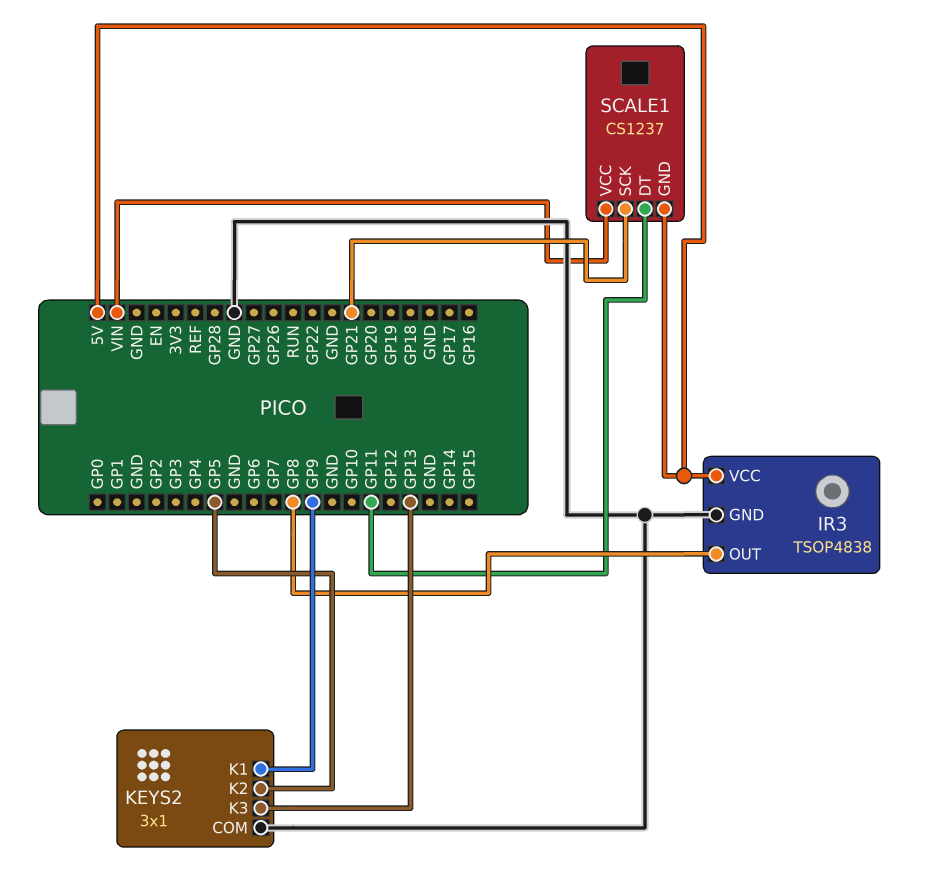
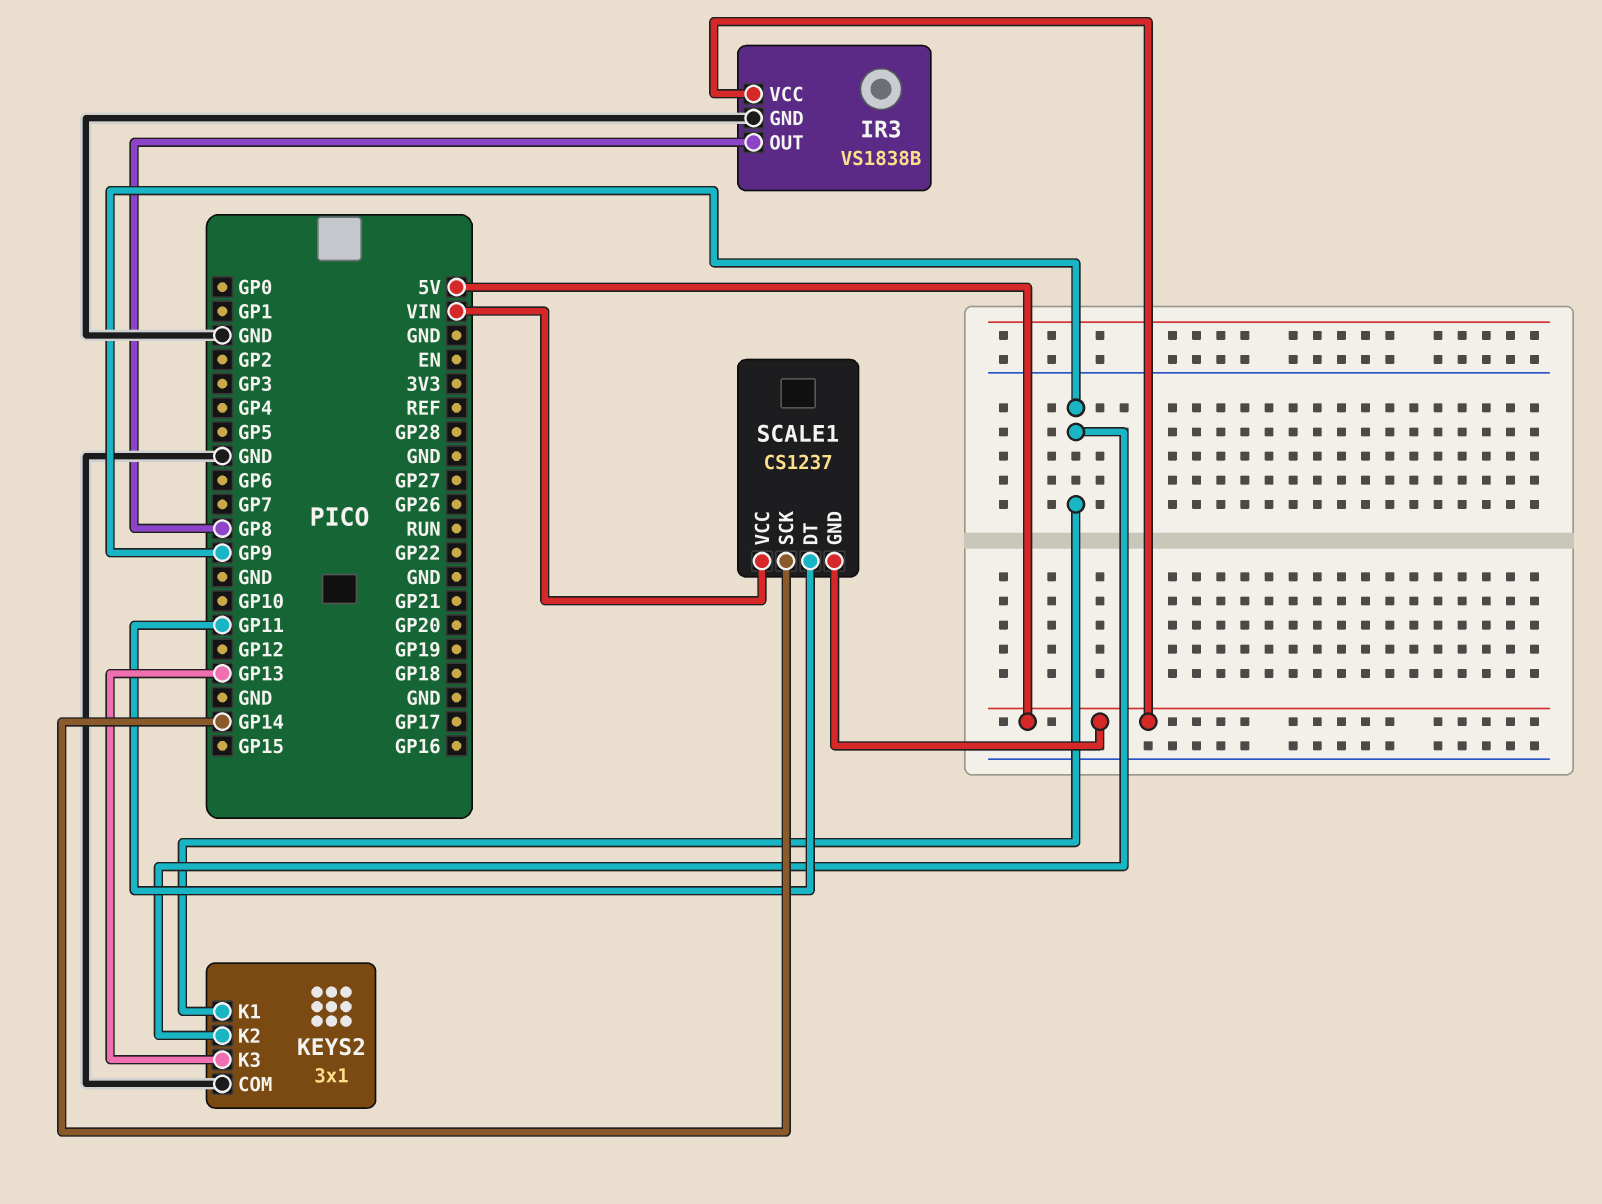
IR3: TSOP4838 -> VS1838B
KEYS2 pin K2: GP5 -> GP9
SCALE1 pin SCK: GP21 -> GP14

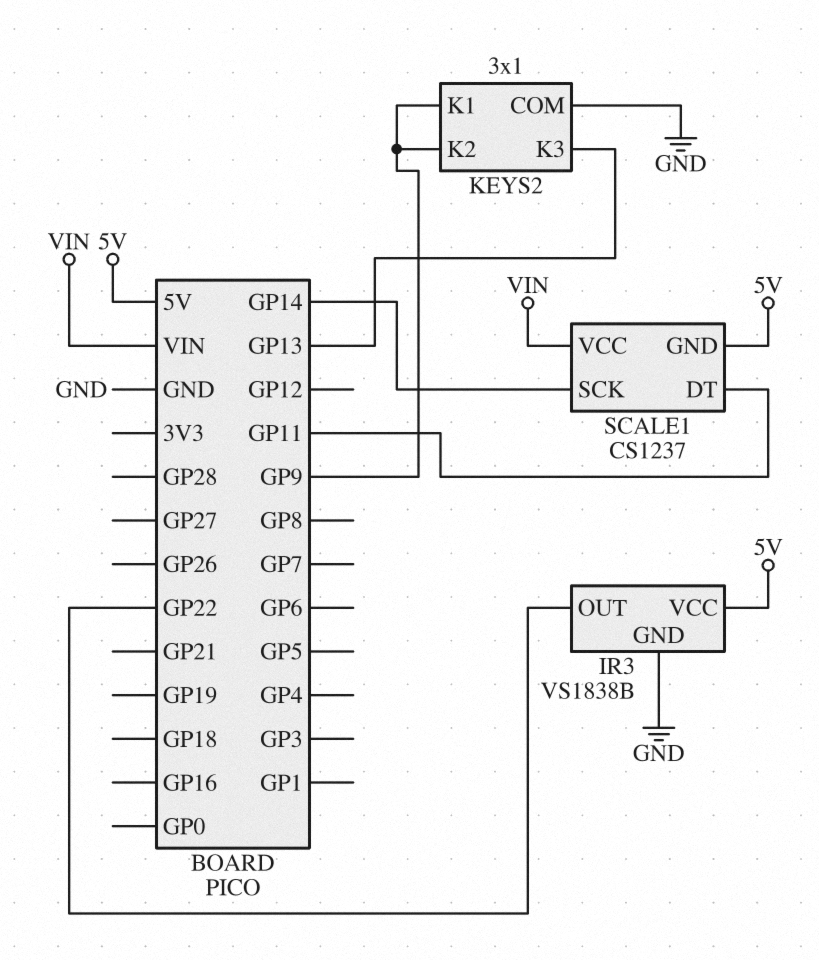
IR3 pin OUT: GP8 -> GP22

